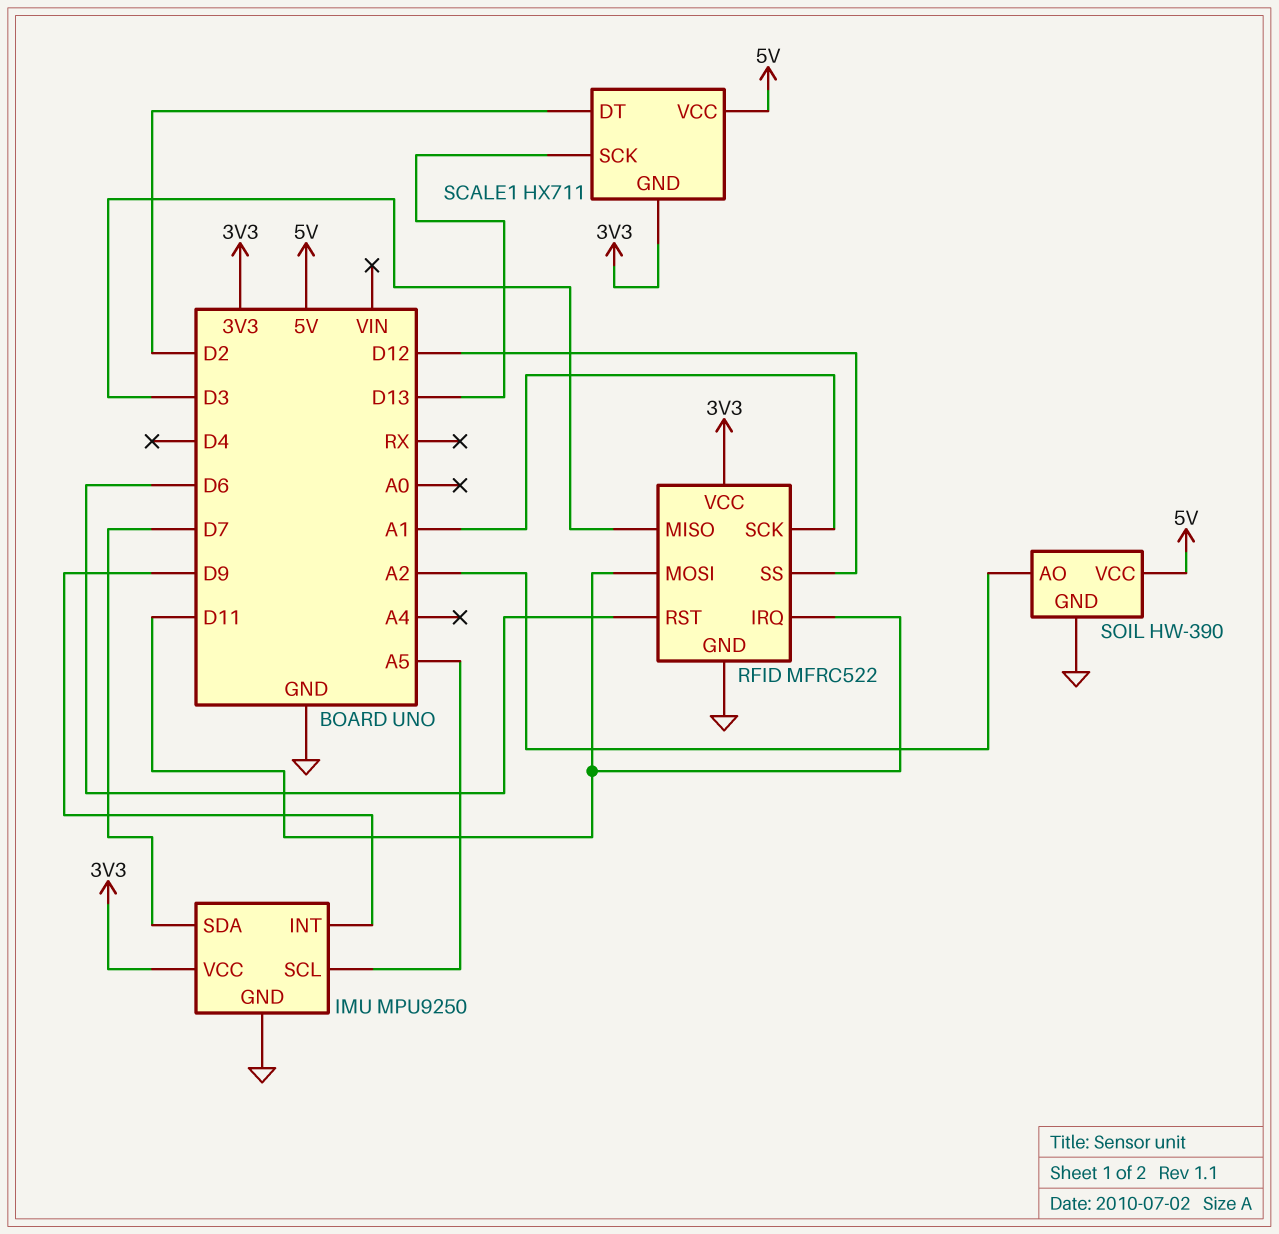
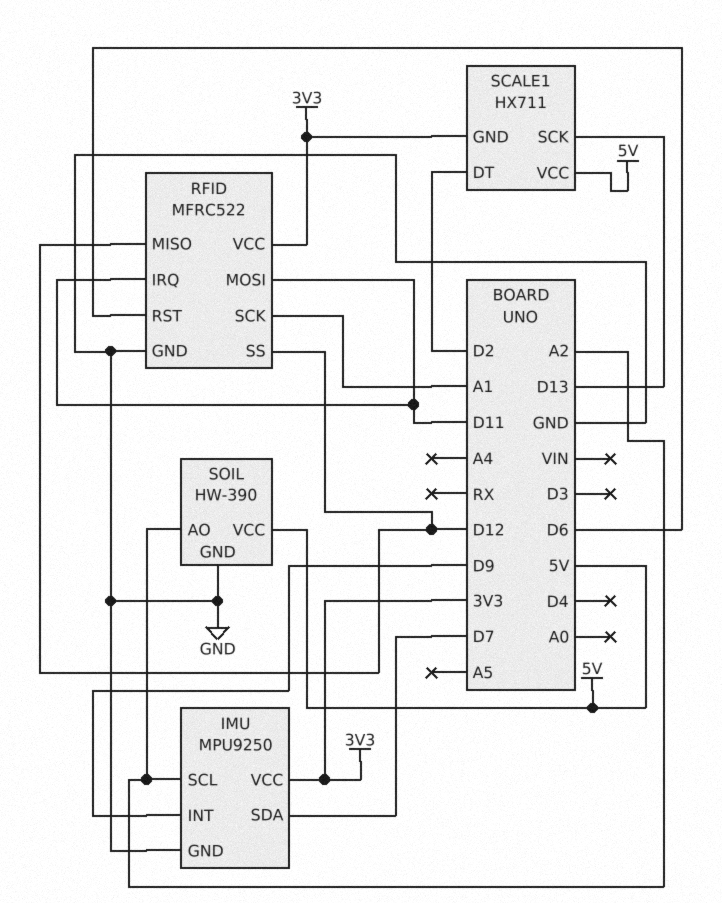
IMU pin SCL: A5 -> A2
RFID pin MISO: D3 -> D12

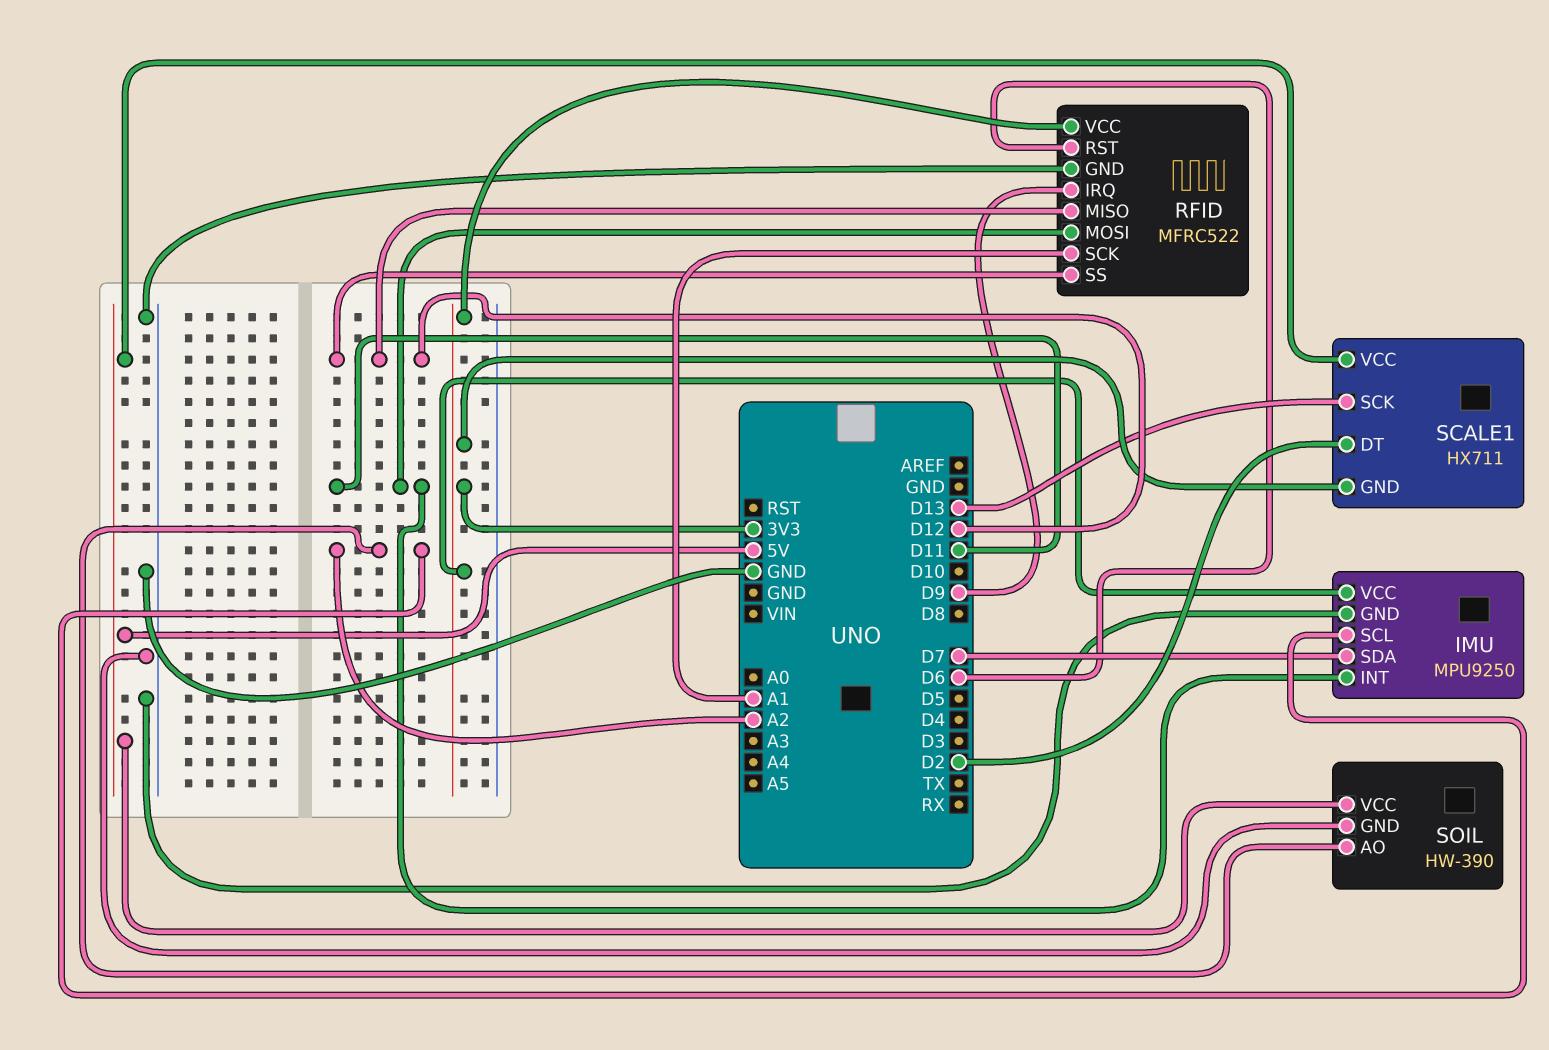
IMU pin INT: D9 -> D11
RFID pin IRQ: D11 -> D9

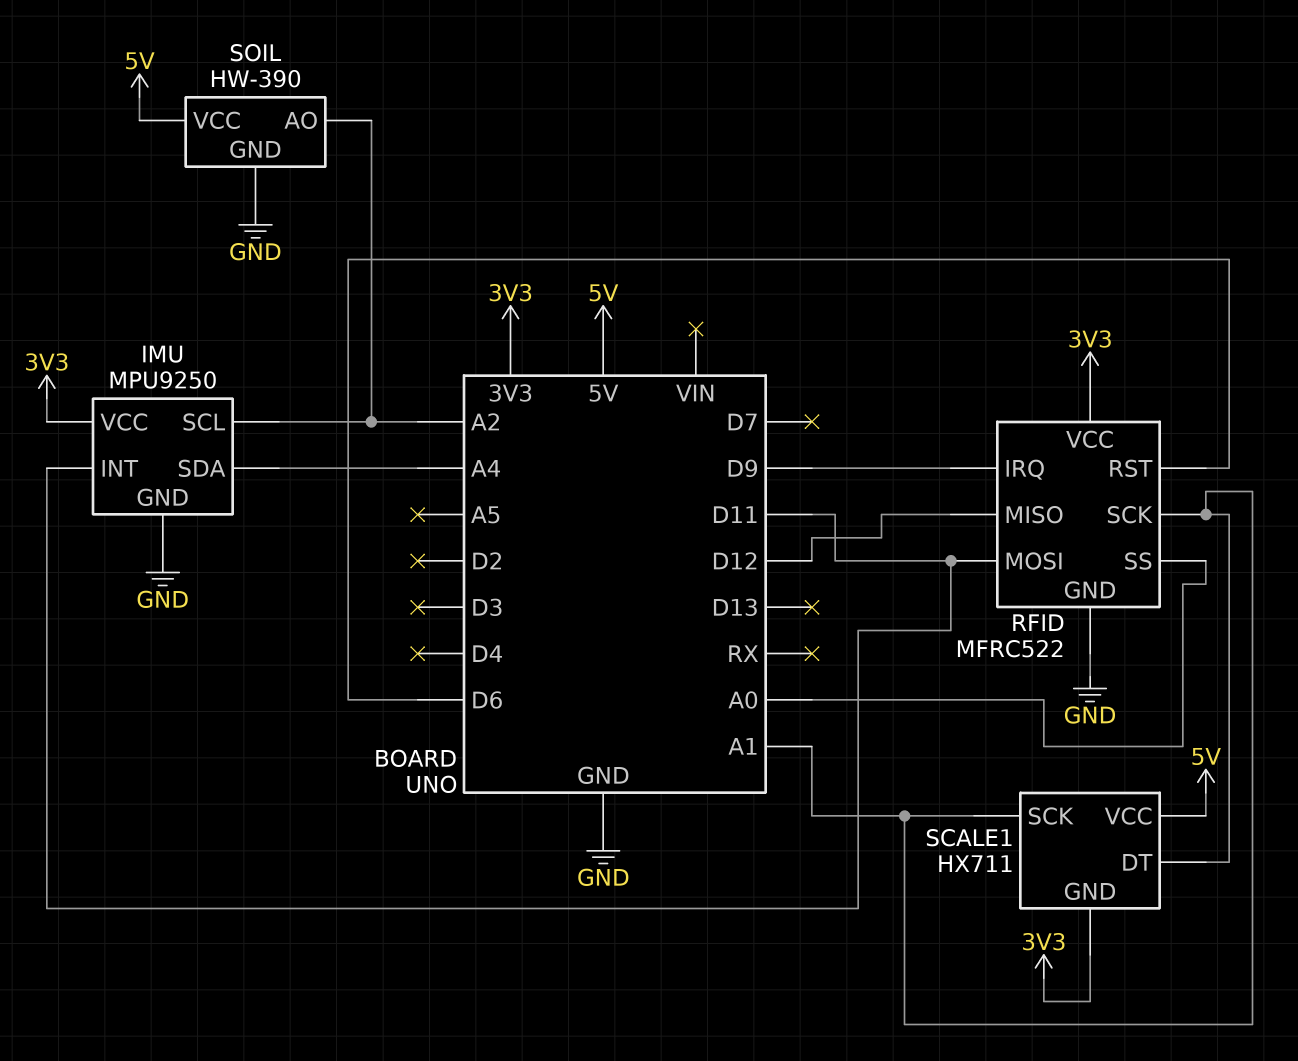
IMU pin SDA: D7 -> A4
RFID pin SS: D12 -> A0
SCALE1 pin DT: D2 -> A1
SCALE1 pin SCK: D13 -> A1

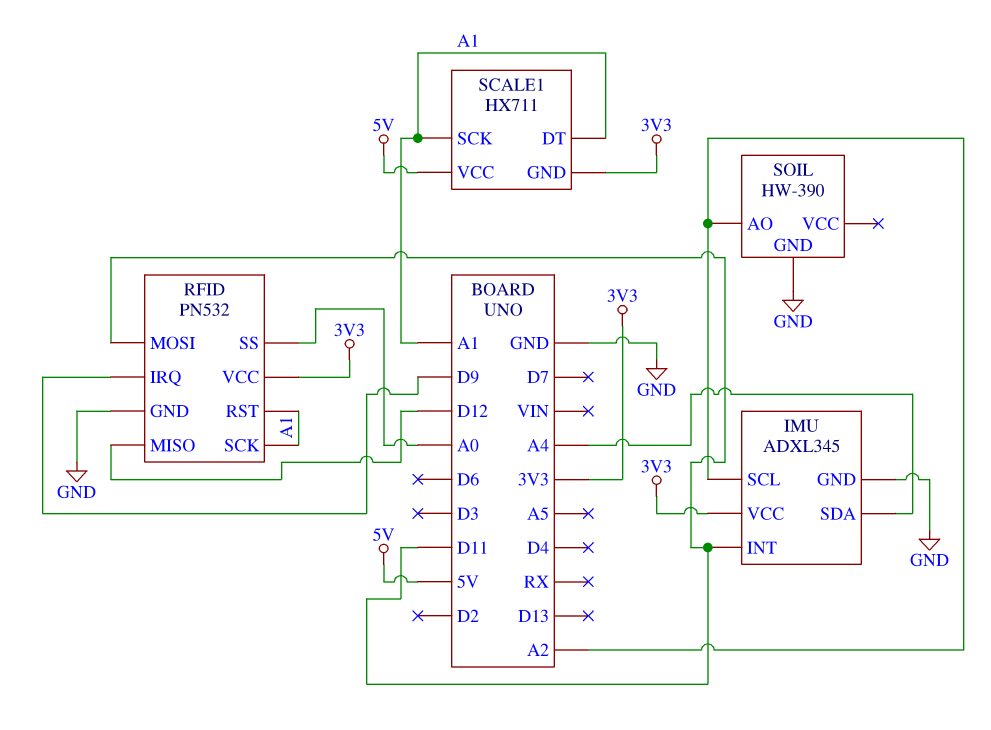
IMU: MPU9250 -> ADXL345
RFID: MFRC522 -> PN532
RFID pin RST: D6 -> A1
SOIL pin VCC: 5V -> none

